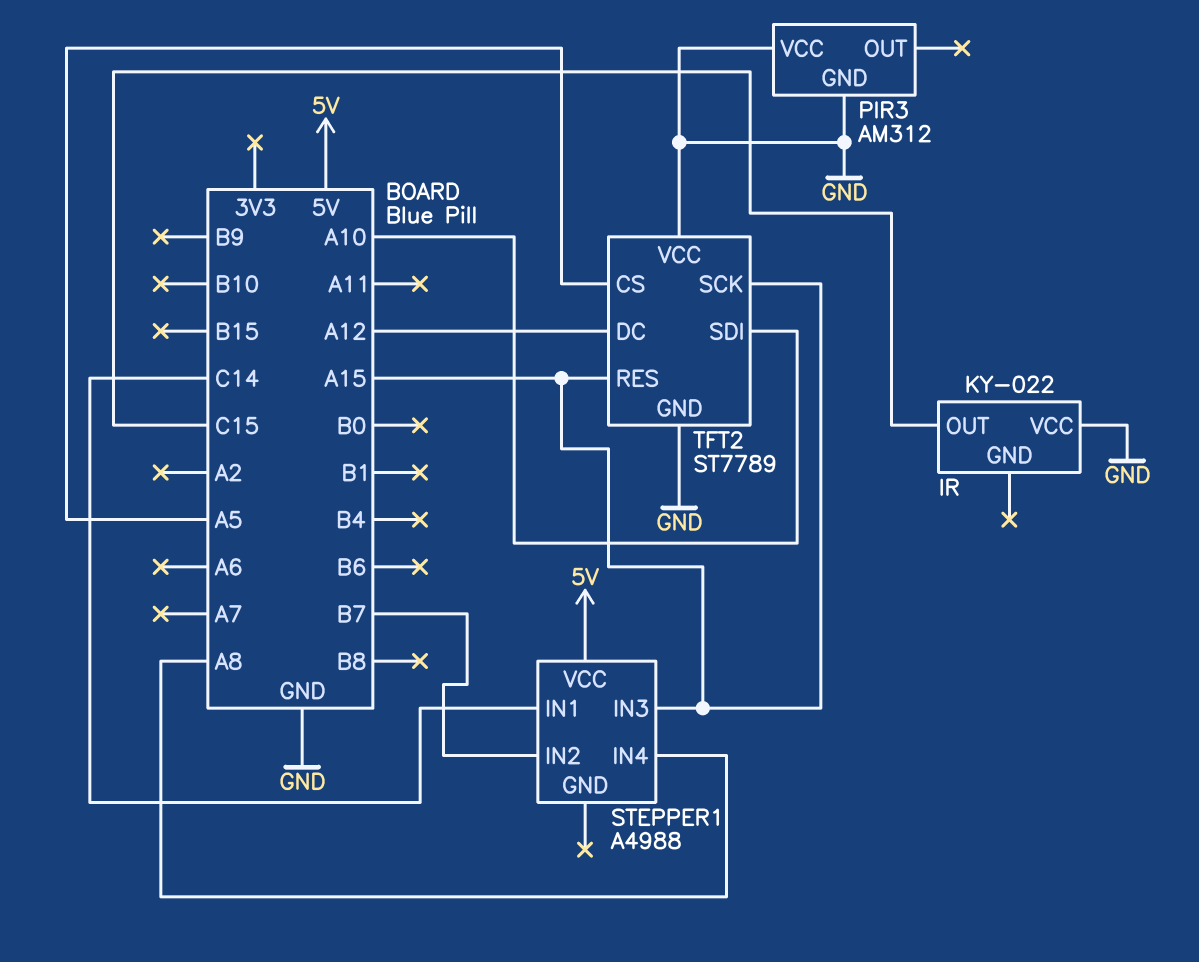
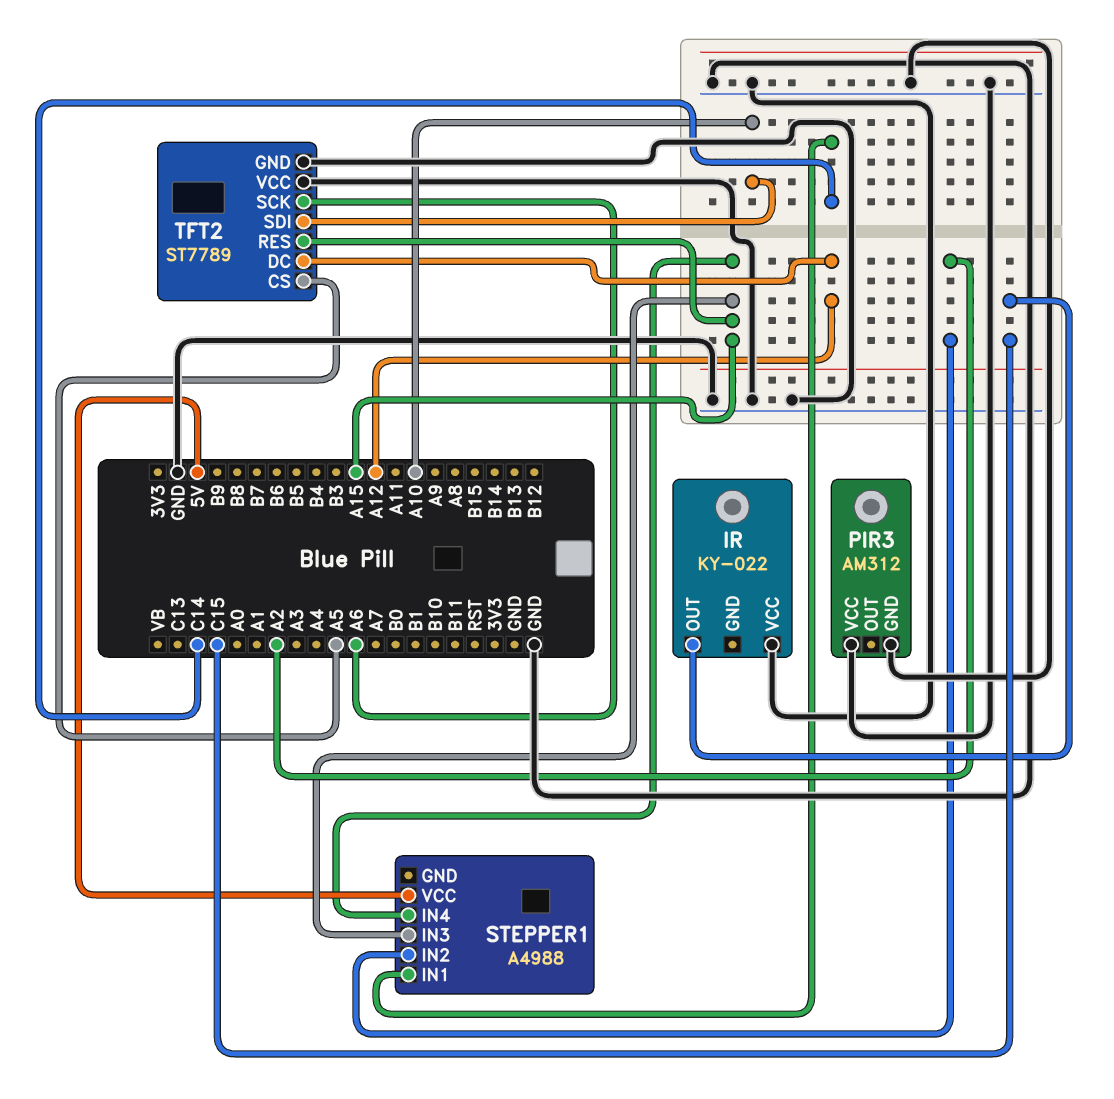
STEPPER1 pin IN2: B7 -> A2
STEPPER1 pin IN4: A8 -> A15
TFT2 pin SCK: A15 -> A6

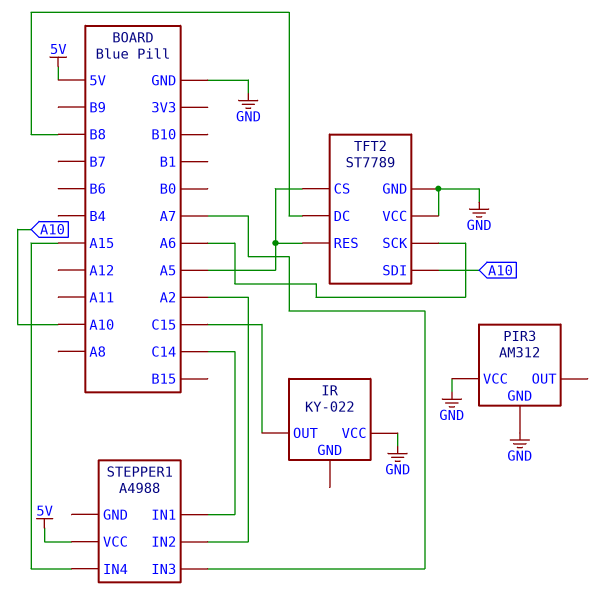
STEPPER1 pin IN3: A15 -> A7
TFT2 pin DC: A12 -> B8
TFT2 pin RES: A15 -> A5

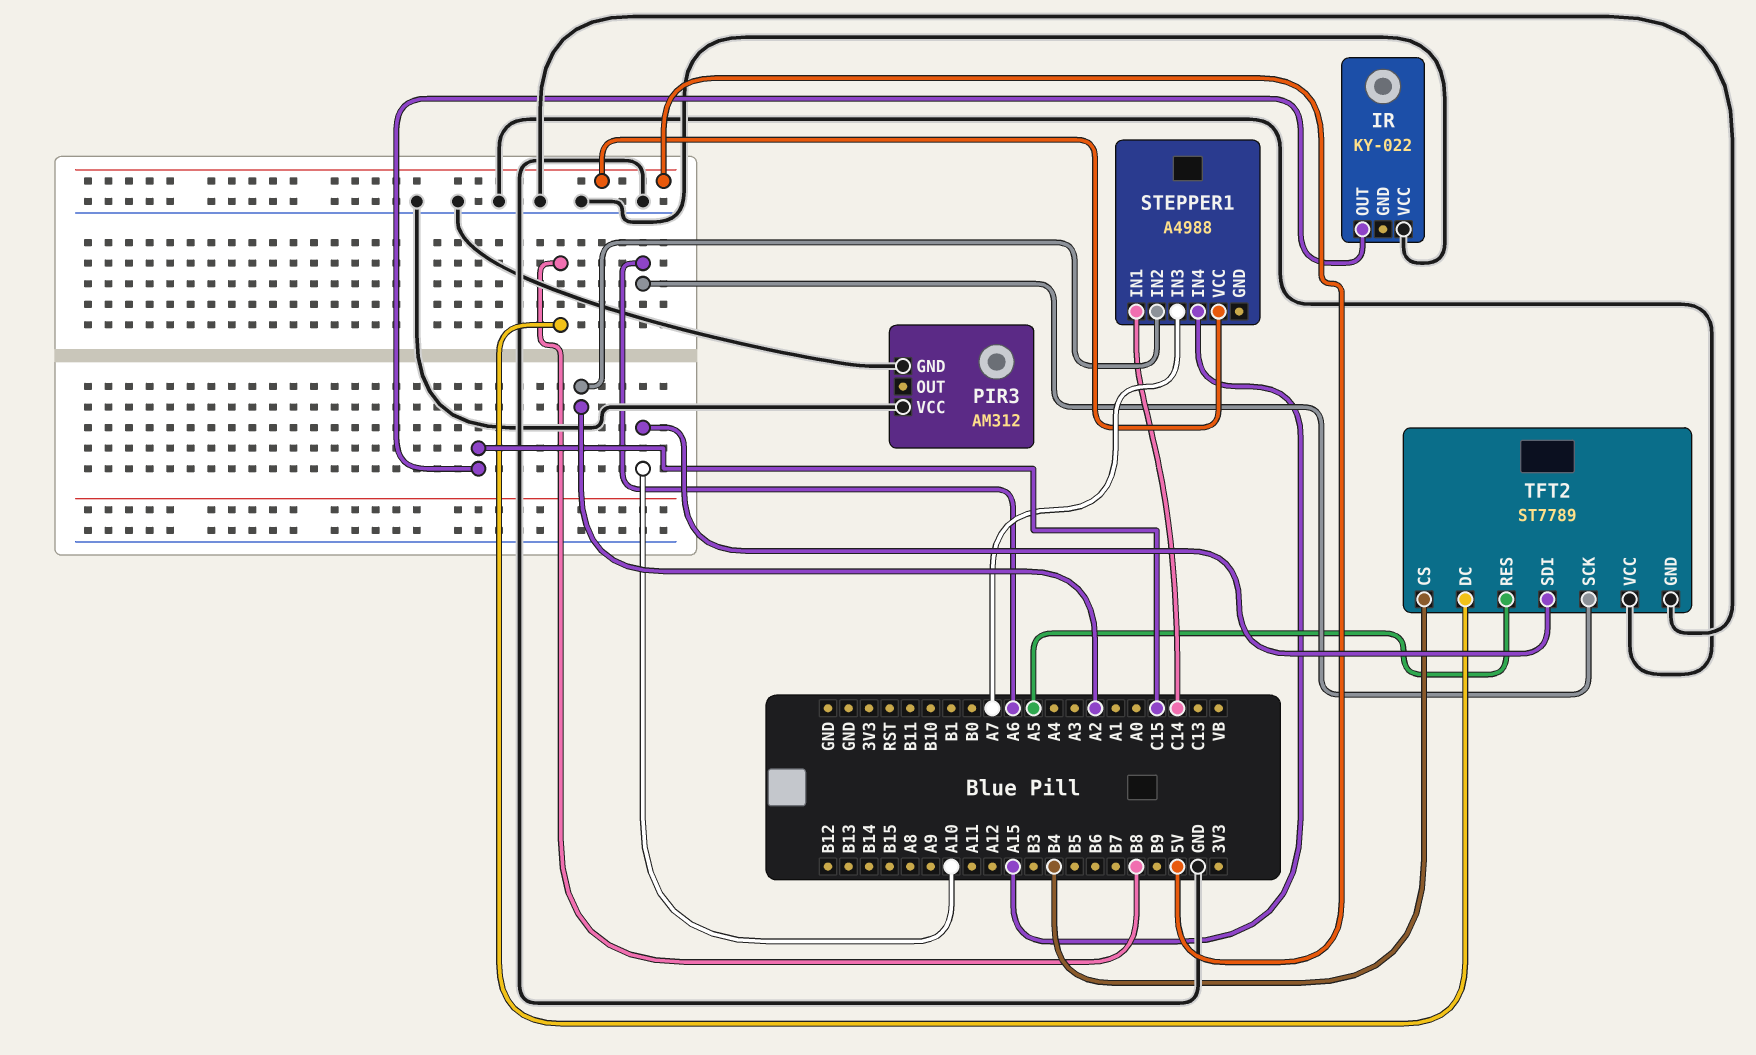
TFT2 pin CS: A5 -> B4

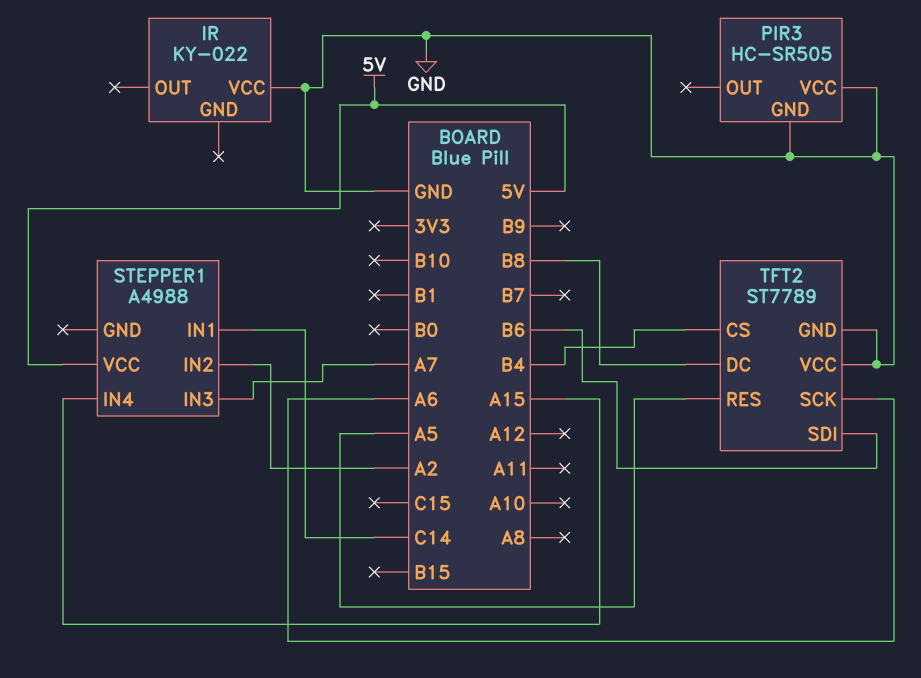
IR pin OUT: C15 -> none
PIR3: AM312 -> HC-SR505
TFT2 pin SDI: A10 -> B6

